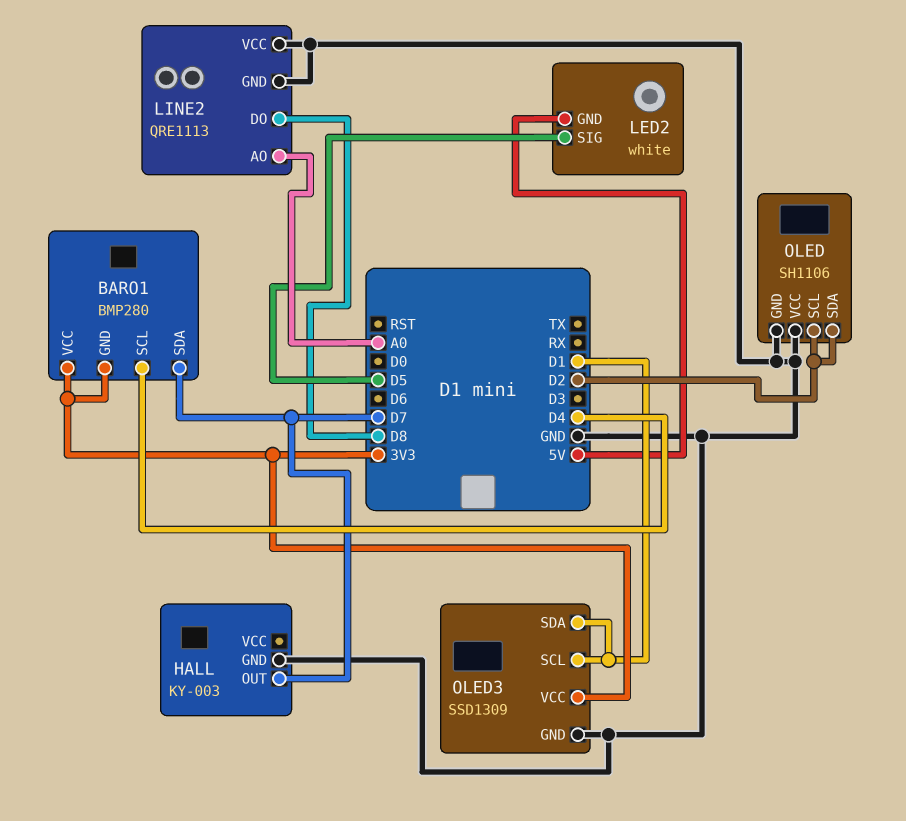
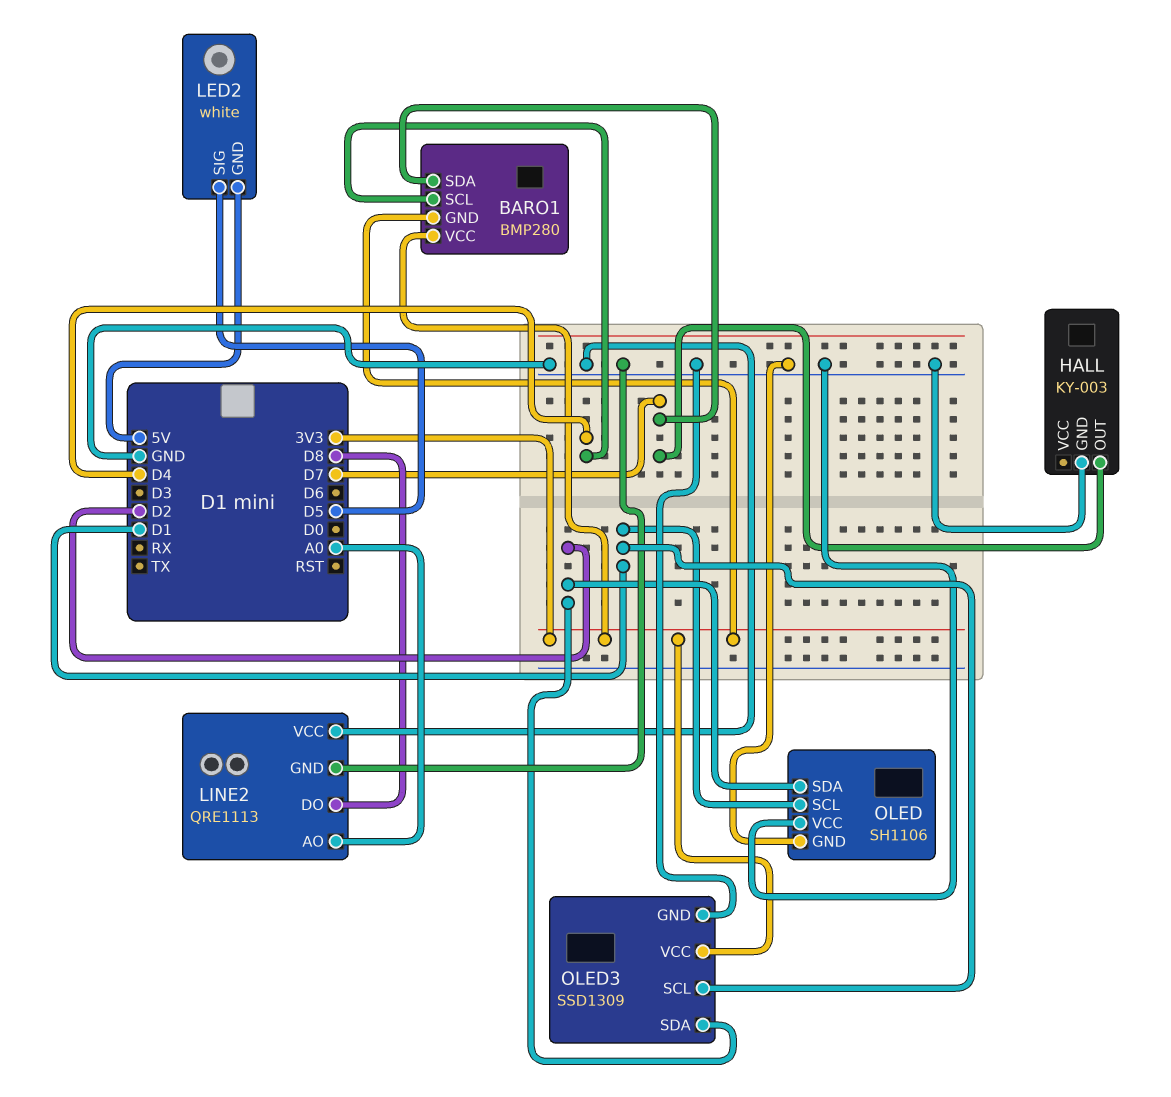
OLED pin SCL: D2 -> D1
OLED3 pin SDA: D1 -> D2

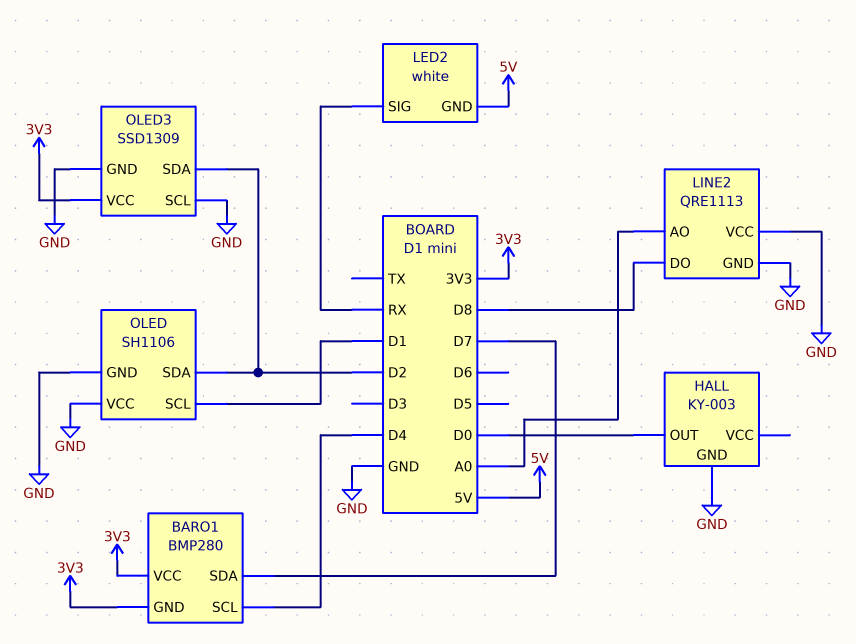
HALL pin OUT: D7 -> D0
LED2 pin SIG: D5 -> RX
OLED3 pin SCL: D1 -> GND

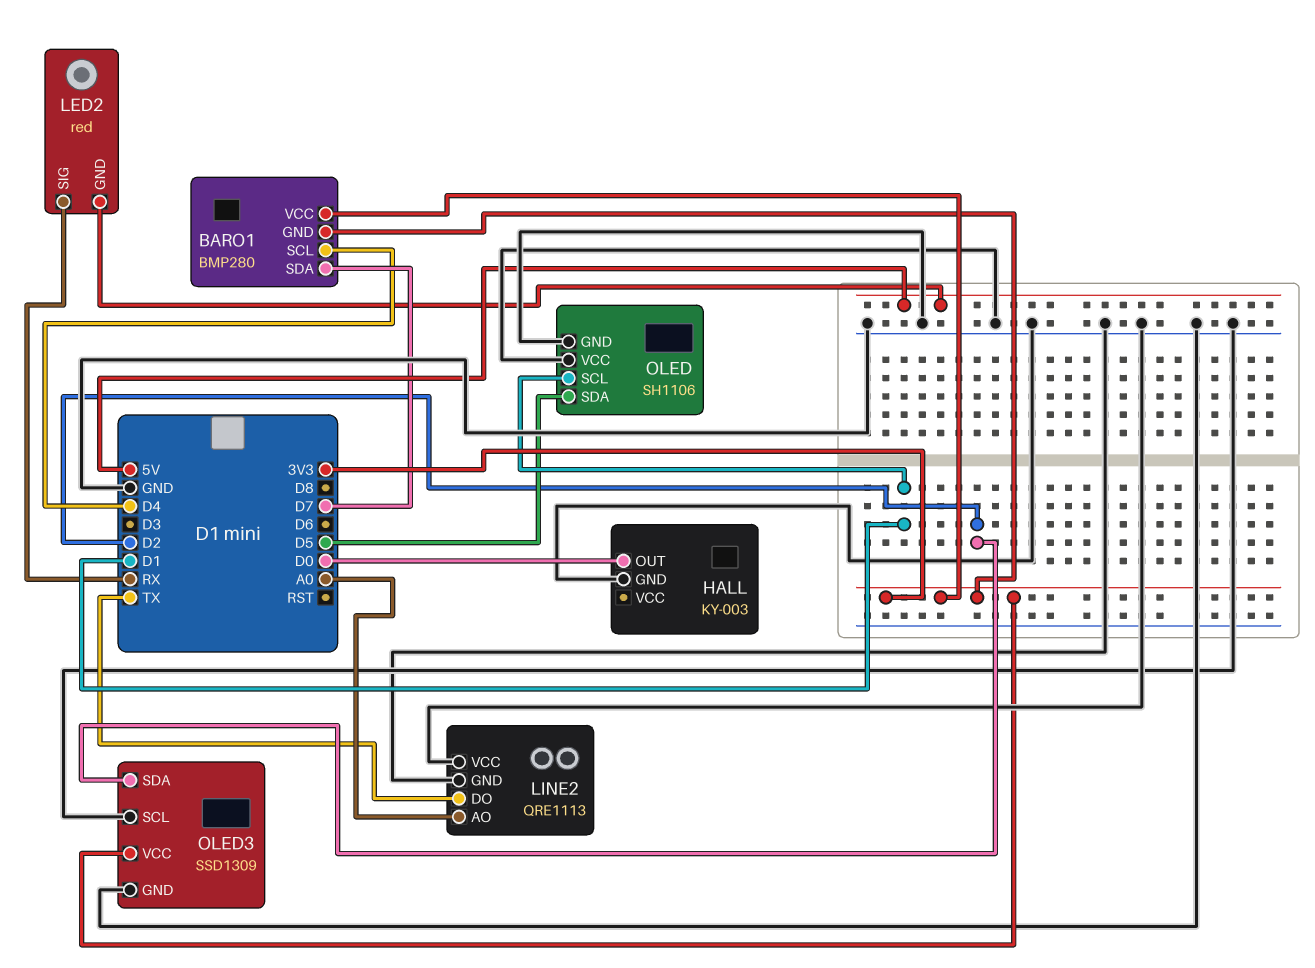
LED2: white -> red
LINE2 pin DO: D8 -> TX
OLED pin SDA: D2 -> D5

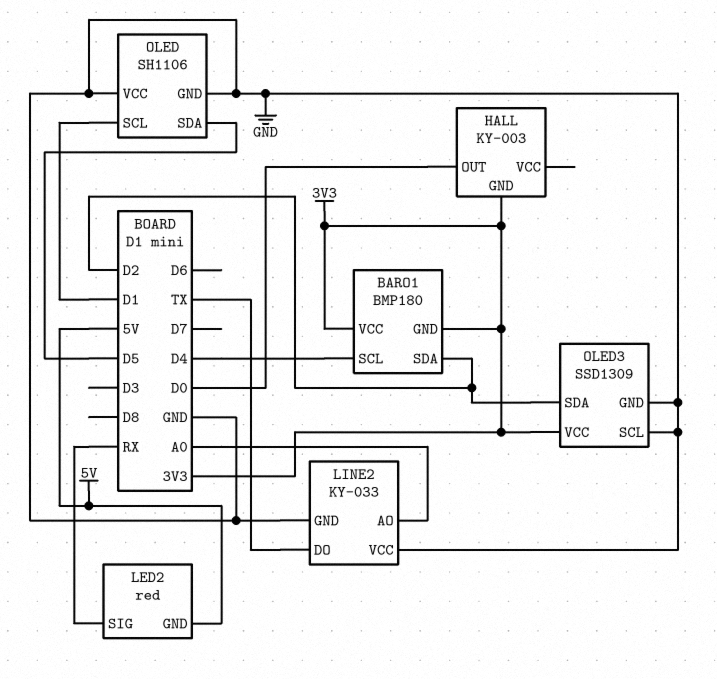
BARO1: BMP280 -> BMP180
BARO1 pin SDA: D7 -> D2
HALL pin GND: GND -> 3V3
LINE2: QRE1113 -> KY-033

